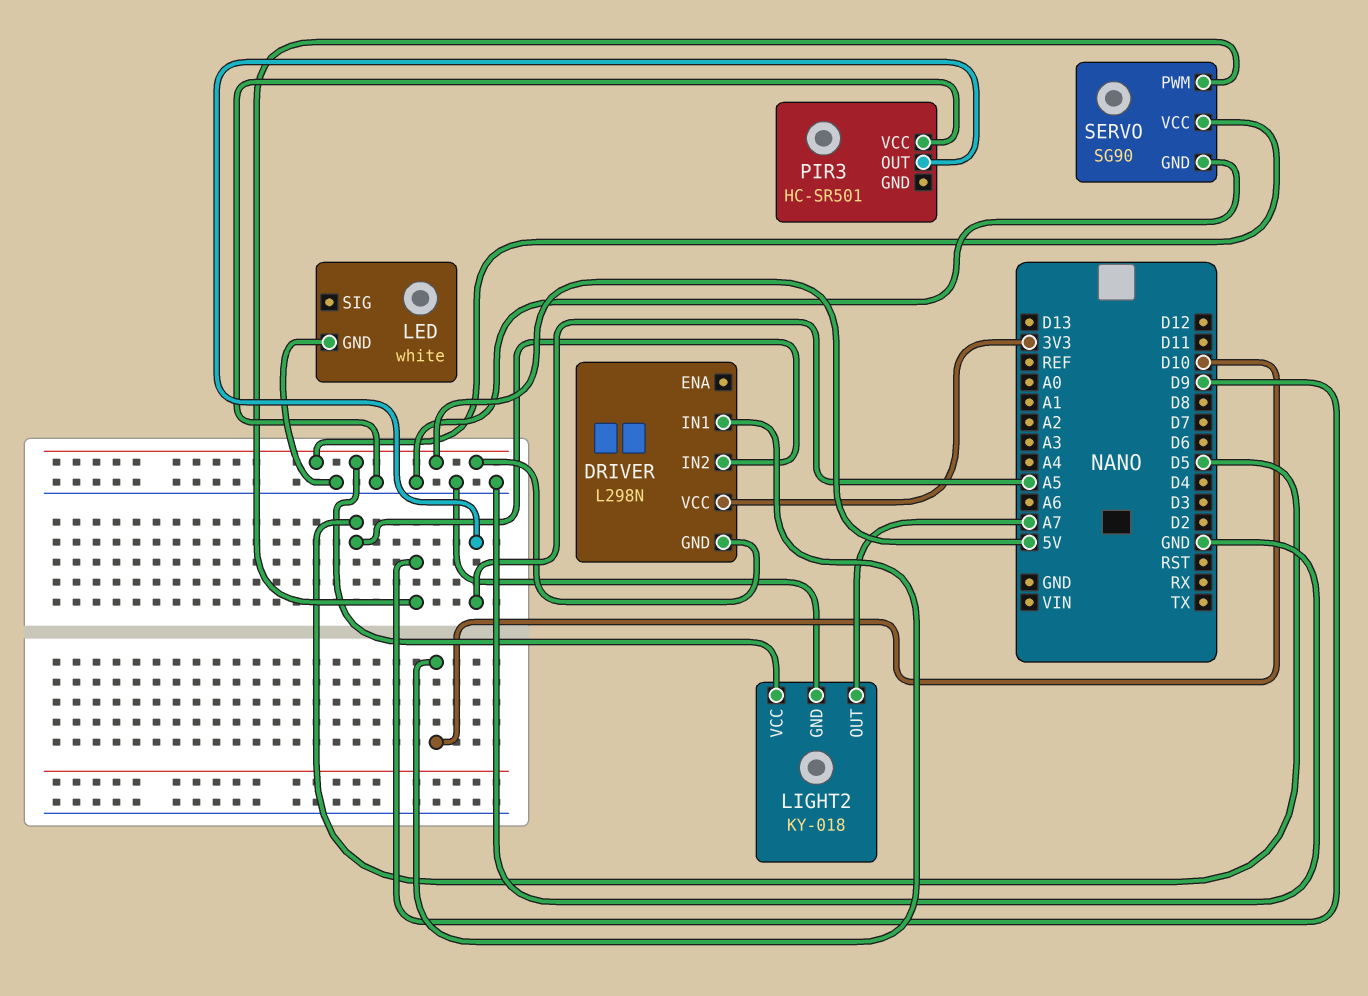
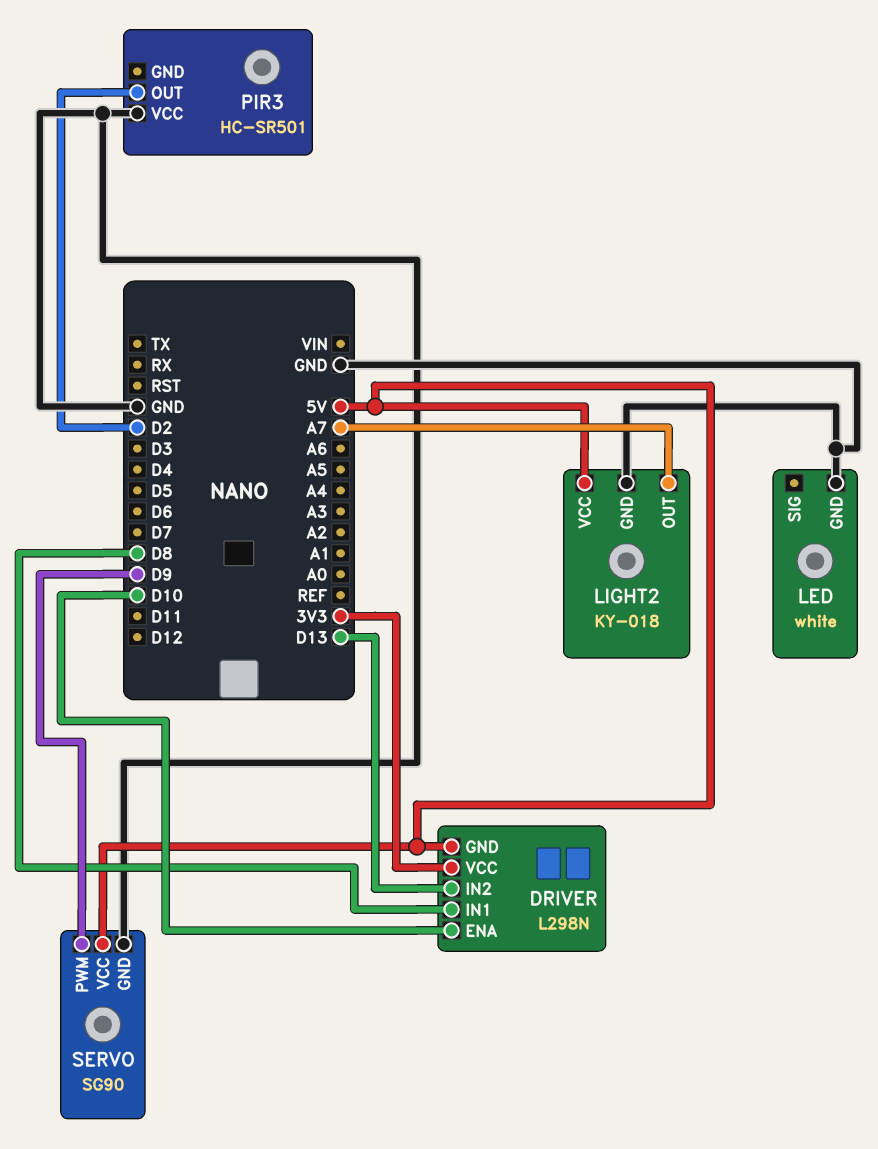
DRIVER pin ENA: none -> D10
DRIVER pin IN1: D10 -> D8
DRIVER pin IN2: D5 -> D13
PIR3 pin OUT: A5 -> D2

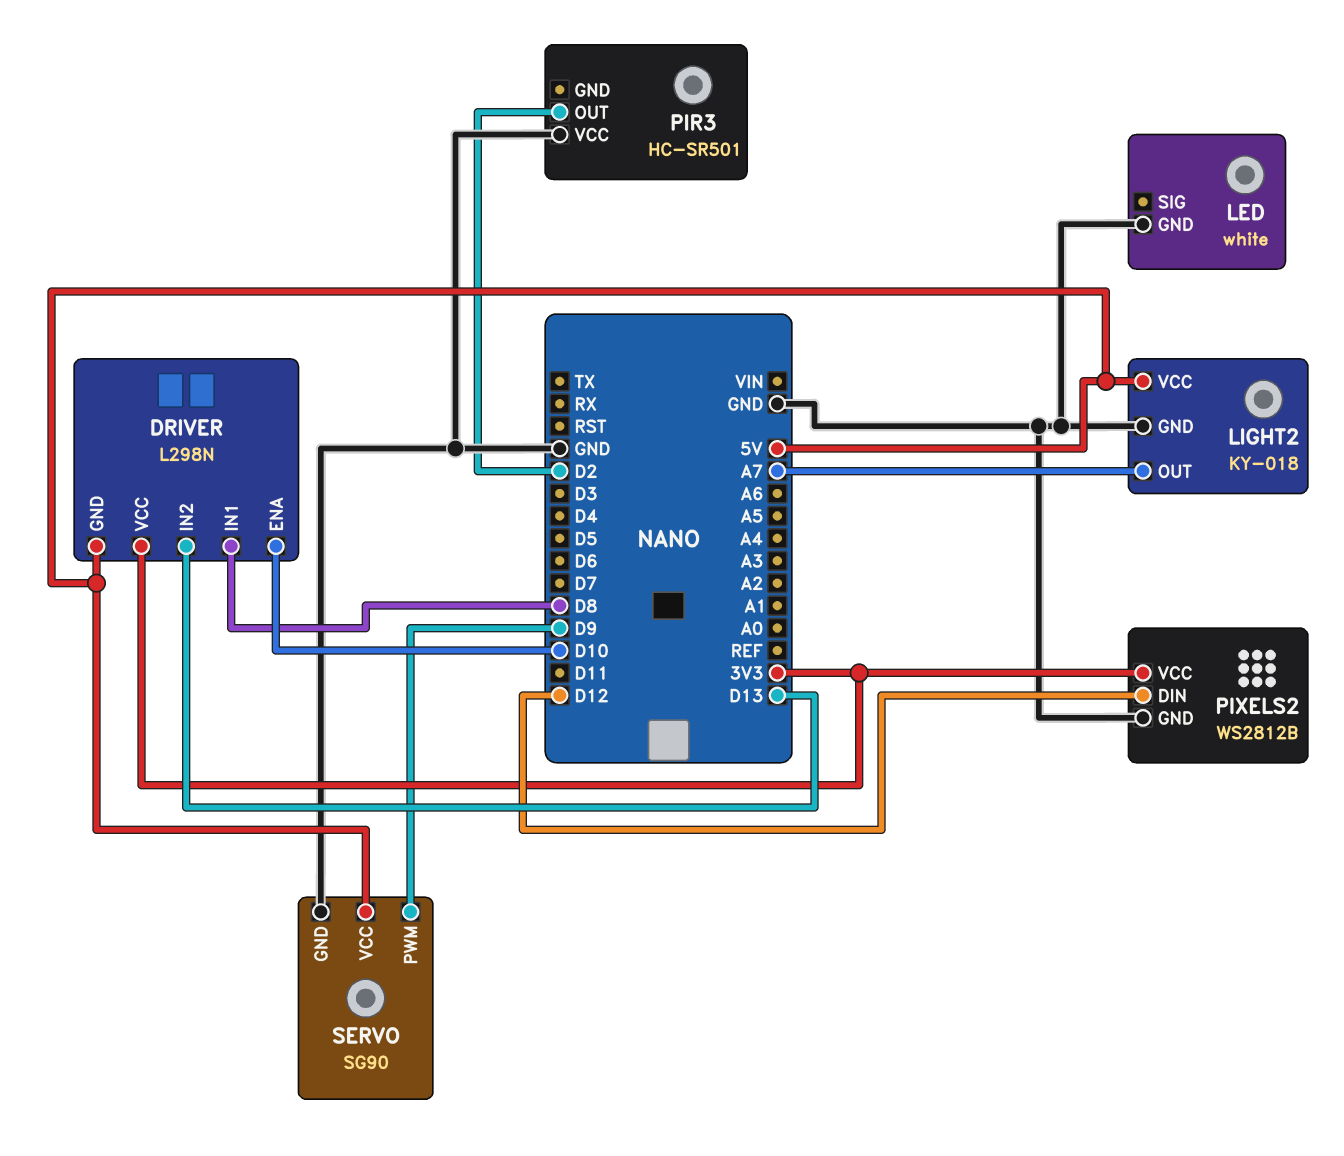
PIXELS2: none -> WS2812B
PIXELS2 pin DIN: none -> D12
PIXELS2 pin GND: none -> GND
PIXELS2 pin VCC: none -> 3V3

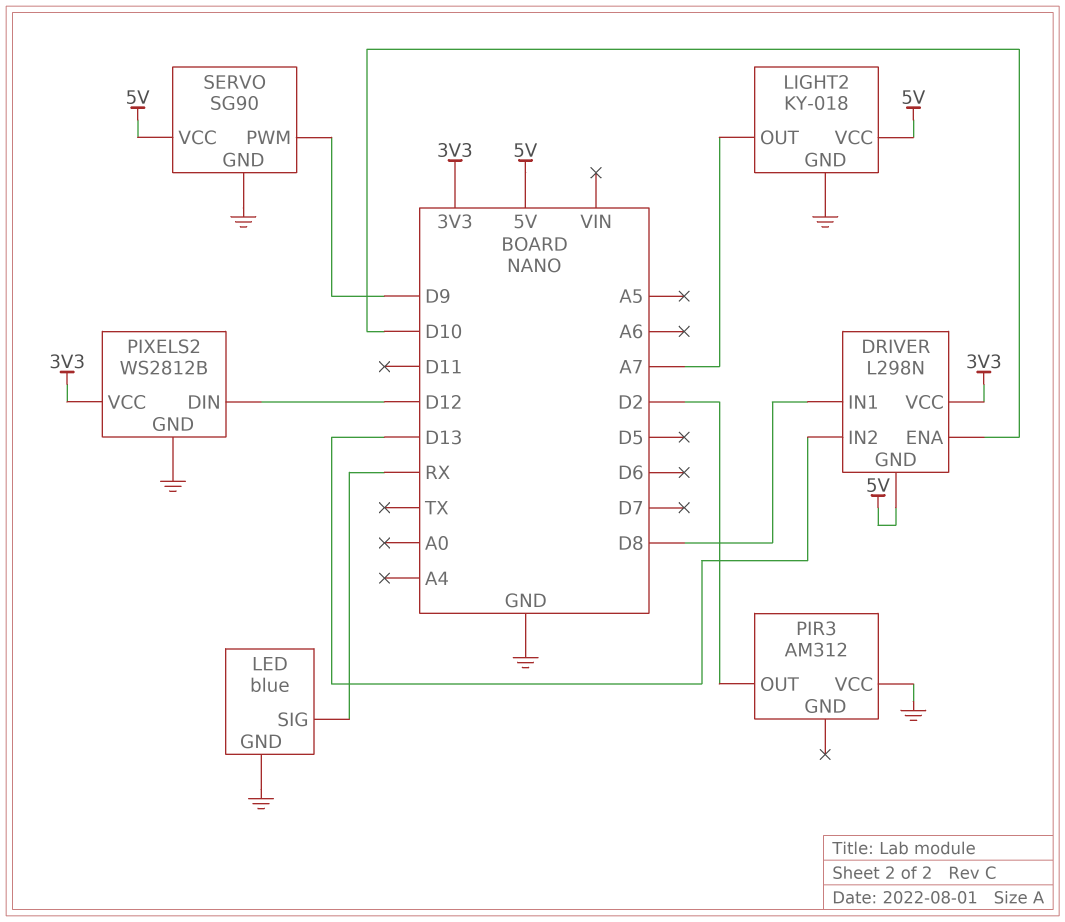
LED: white -> blue
LED pin SIG: none -> RX
PIR3: HC-SR501 -> AM312

